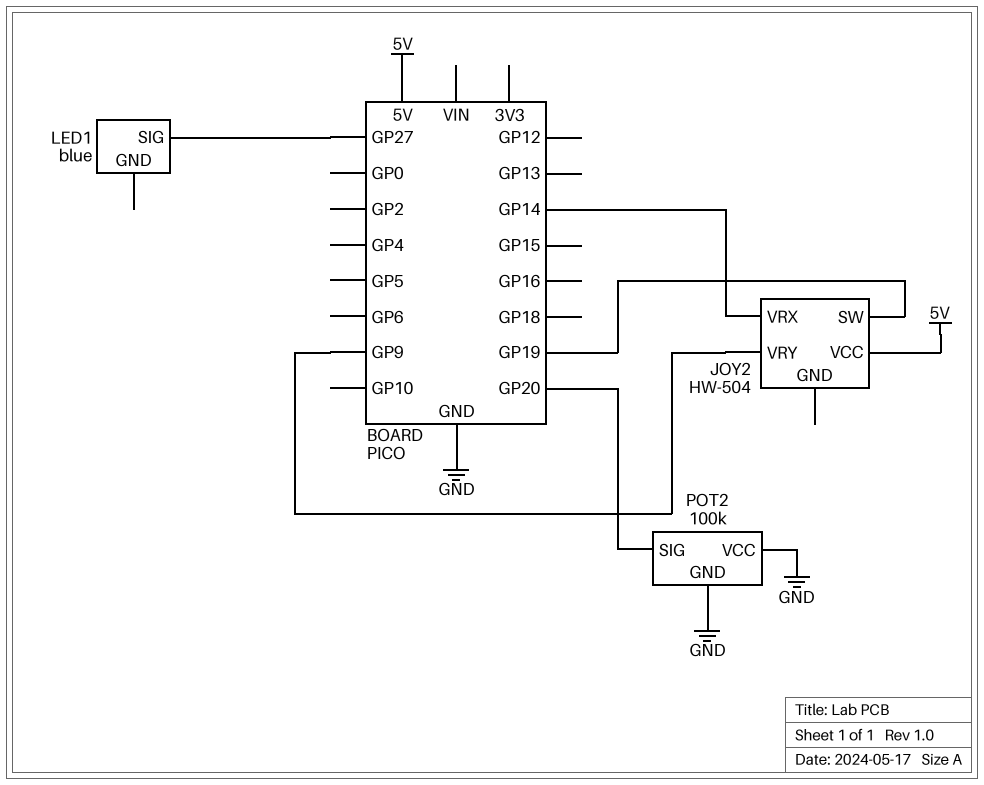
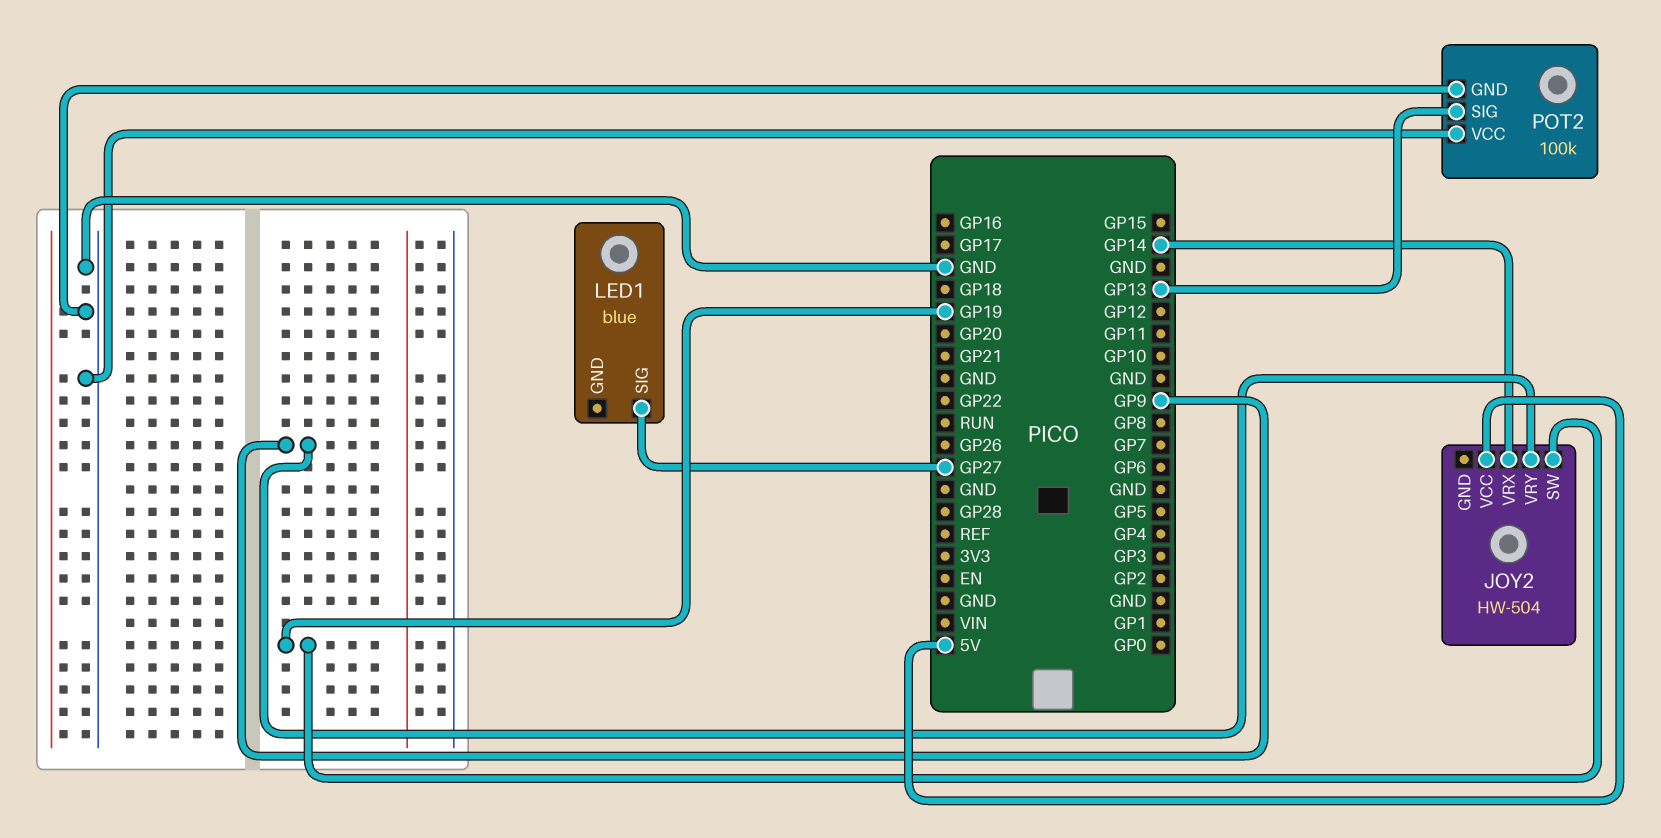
POT2 pin SIG: GP20 -> GP13

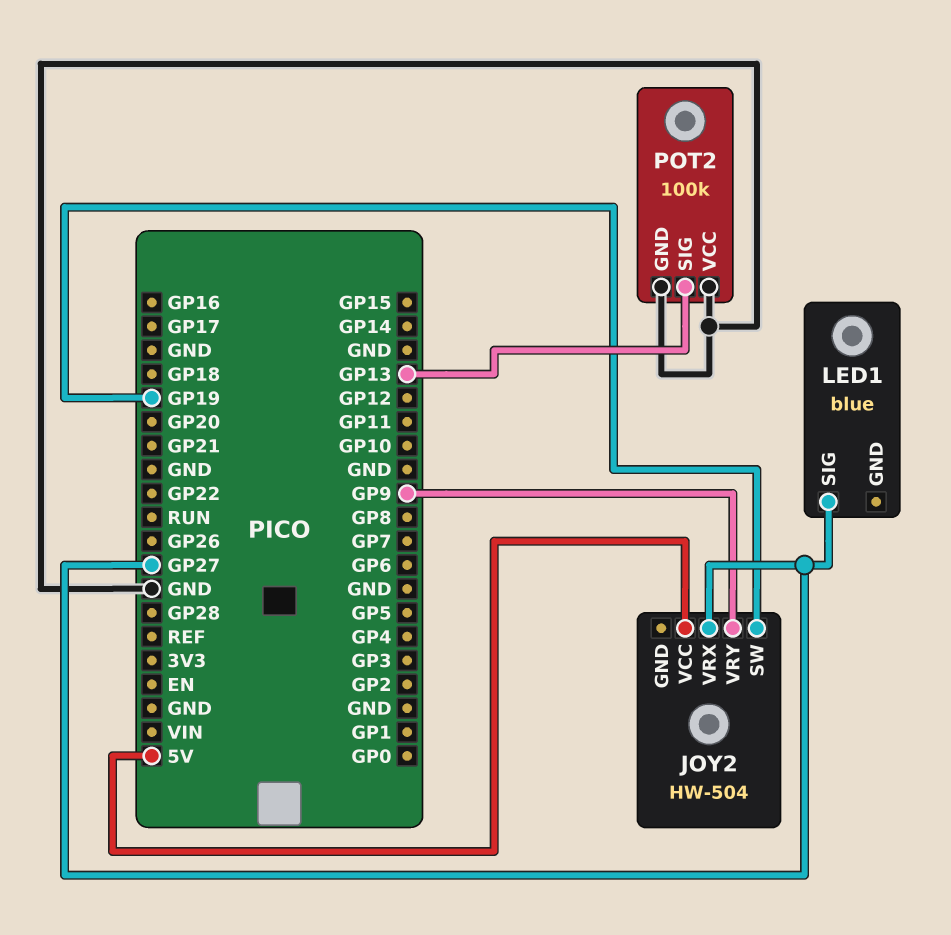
JOY2 pin VRX: GP14 -> GP27

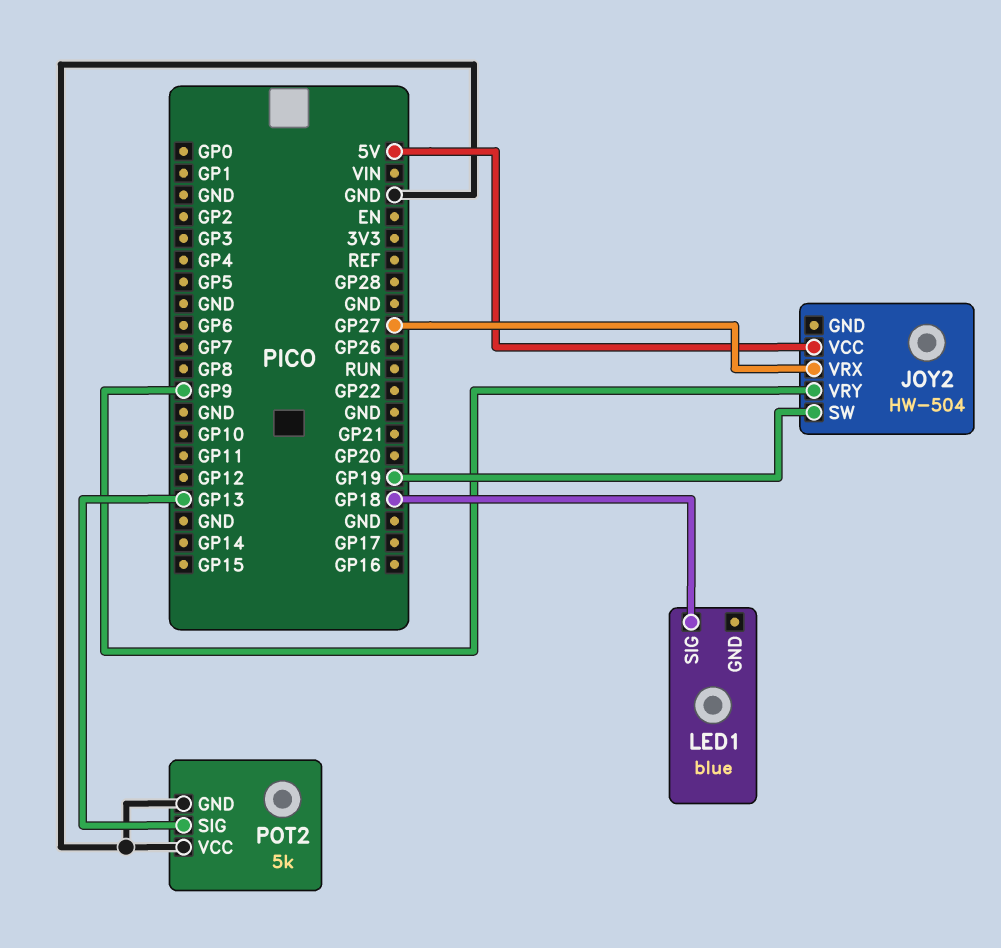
LED1 pin SIG: GP27 -> GP18
POT2: 100k -> 5k

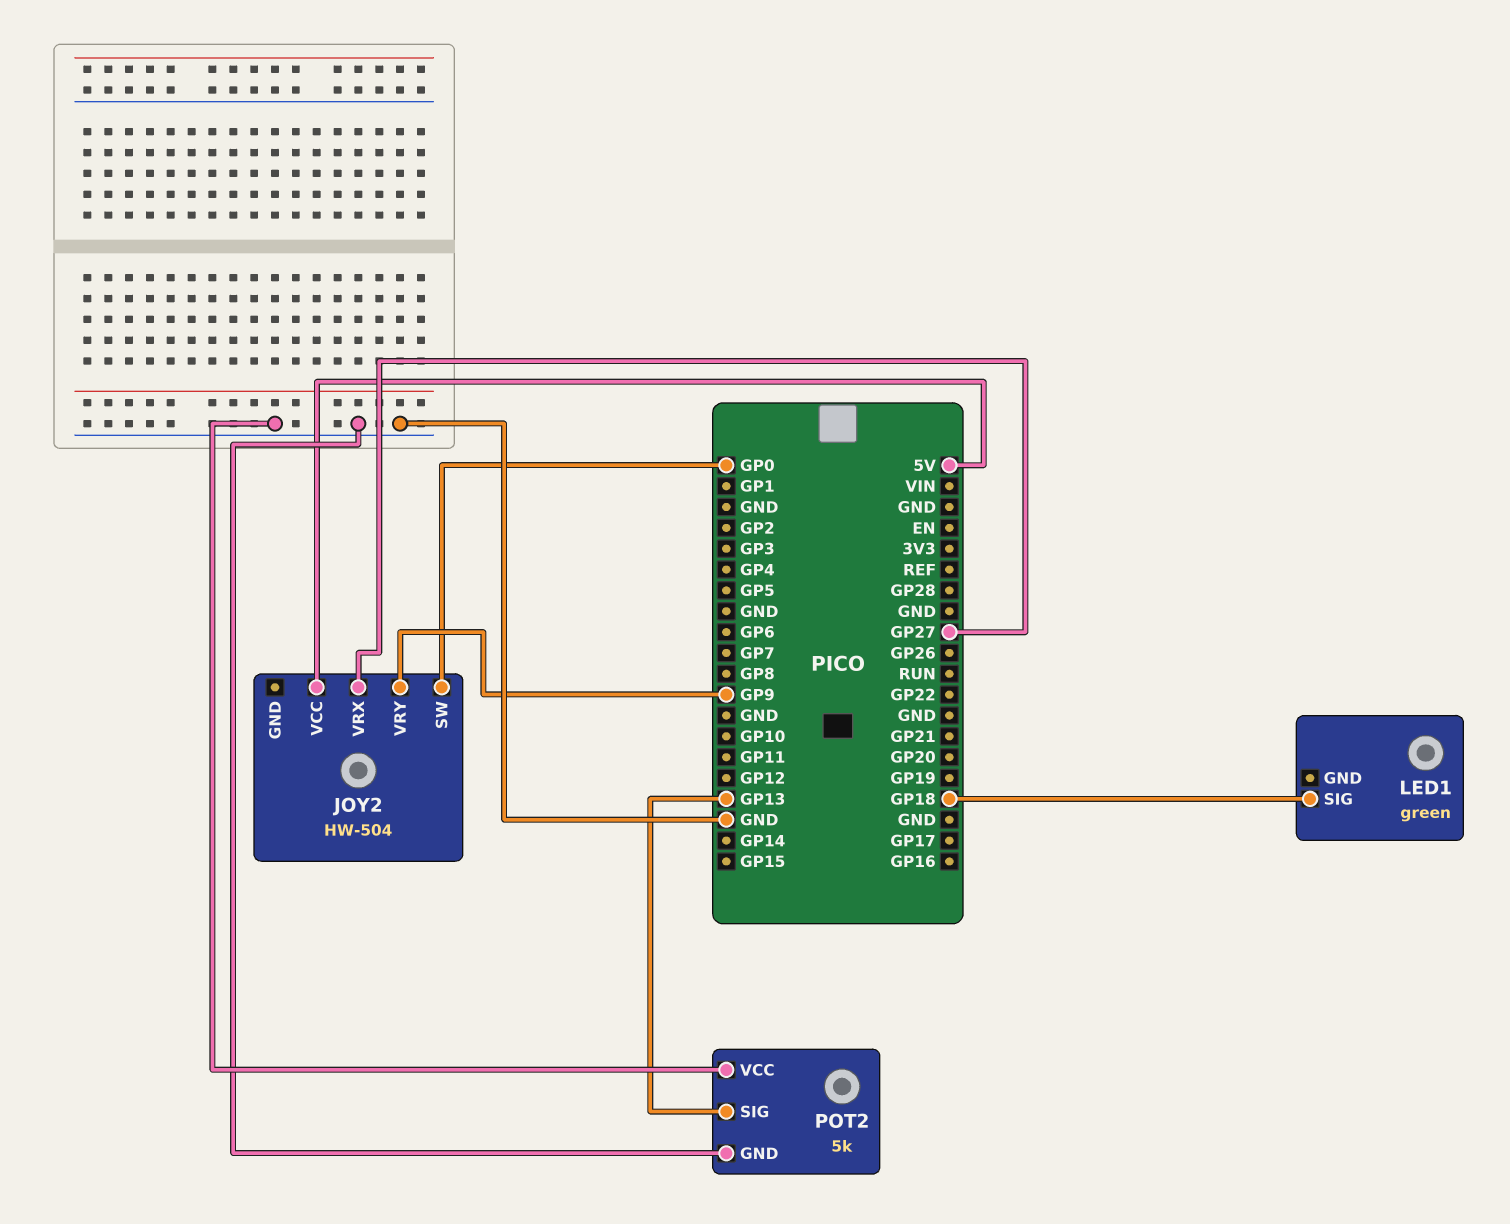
JOY2 pin SW: GP19 -> GP0
LED1: blue -> green

